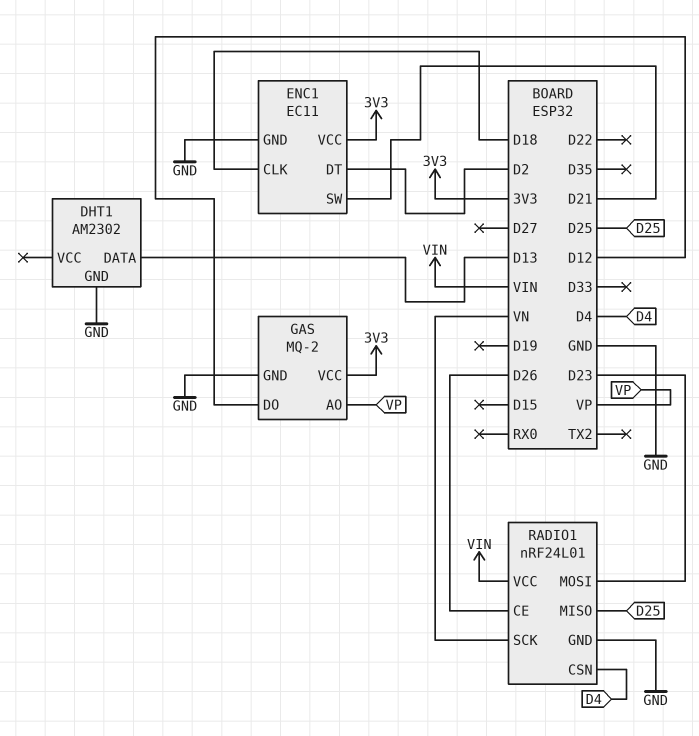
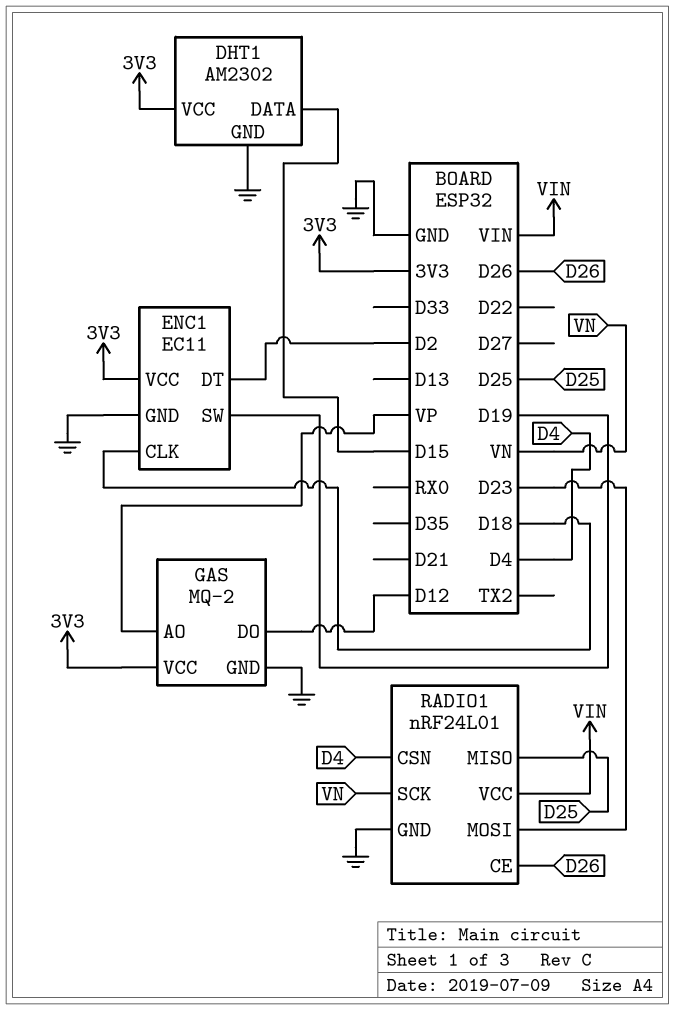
DHT1 pin DATA: D13 -> D15
DHT1 pin VCC: none -> 3V3
ENC1 pin SW: D21 -> D19

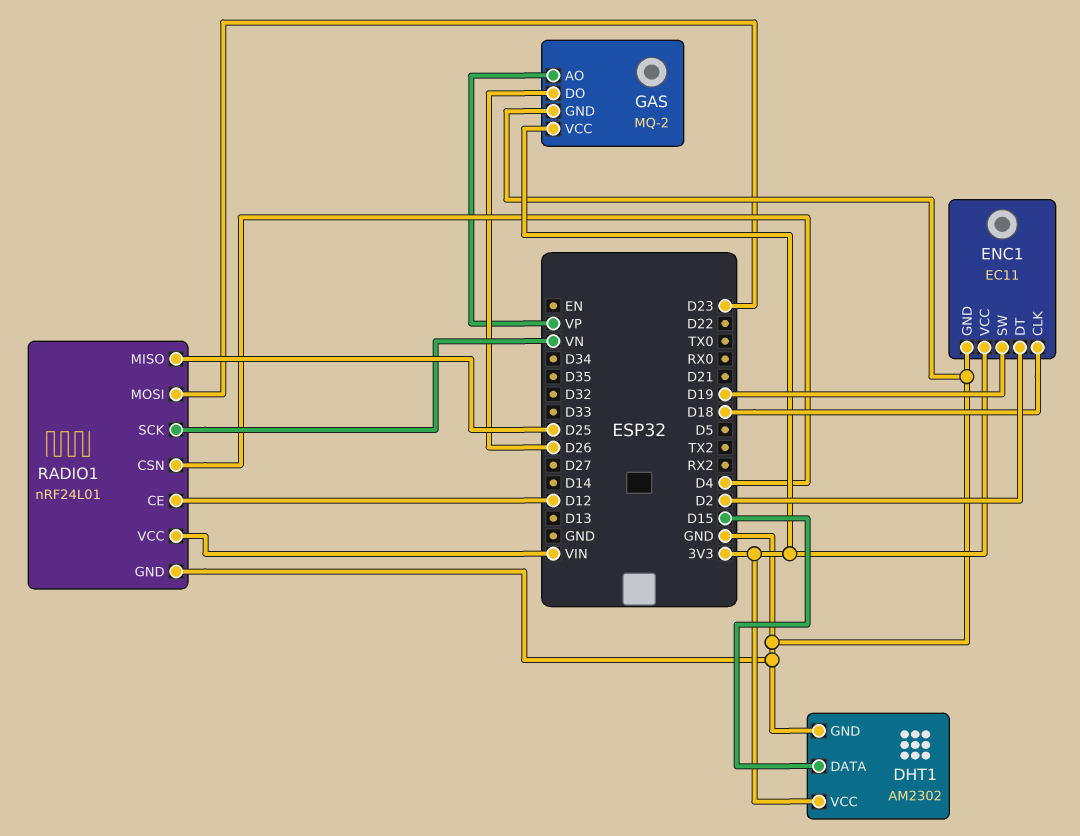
GAS pin DO: D12 -> D26
RADIO1 pin CE: D26 -> D12

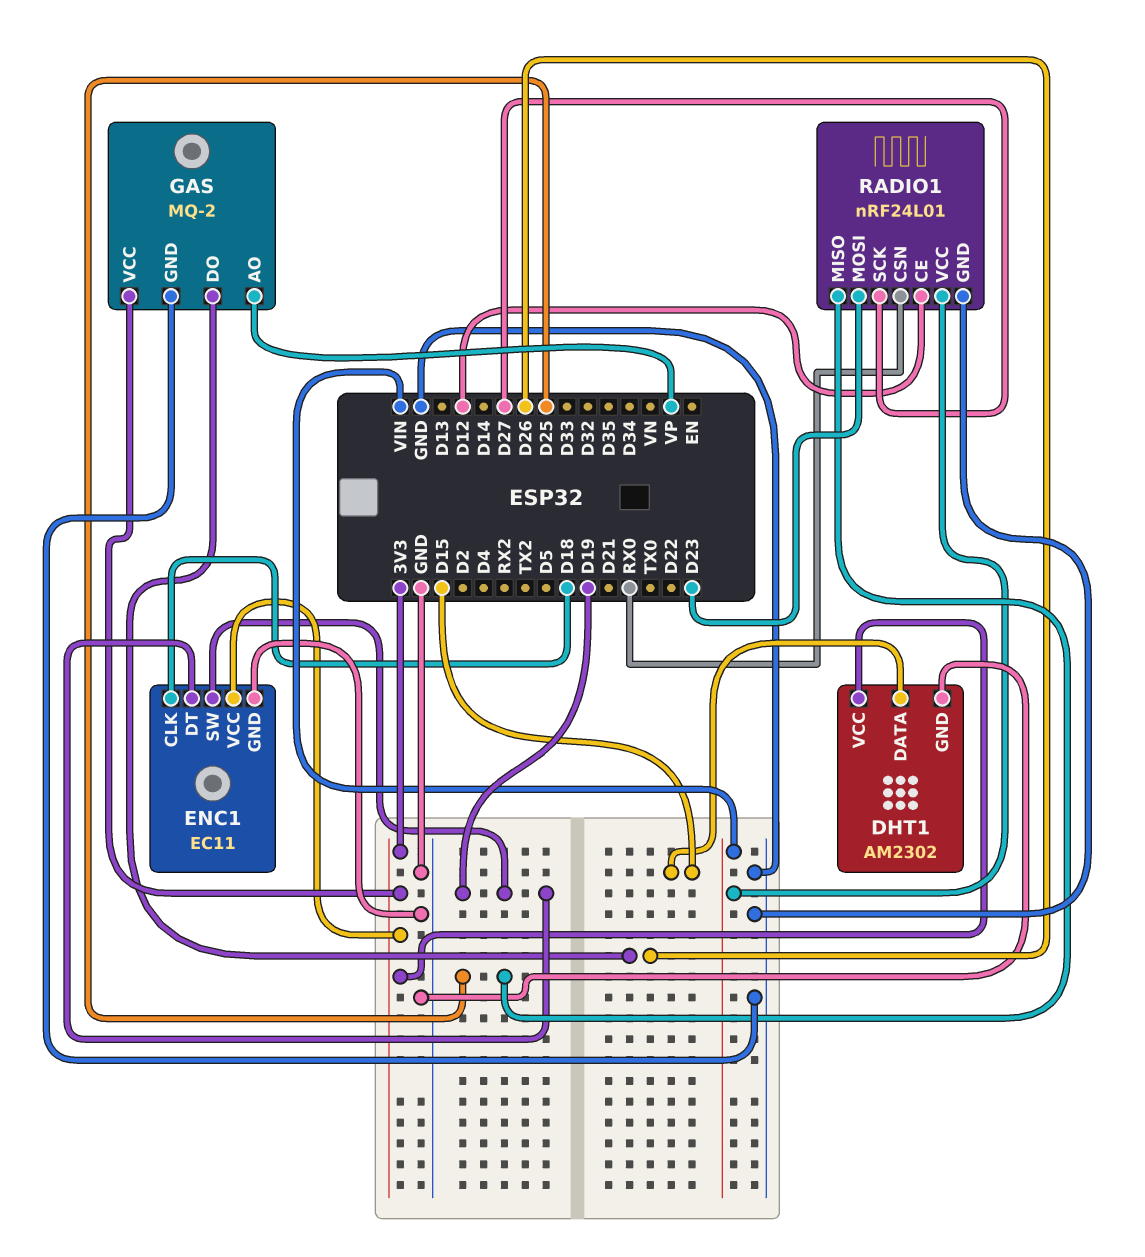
ENC1 pin DT: D2 -> D19
RADIO1 pin CSN: D4 -> RX0
RADIO1 pin SCK: VN -> D27

